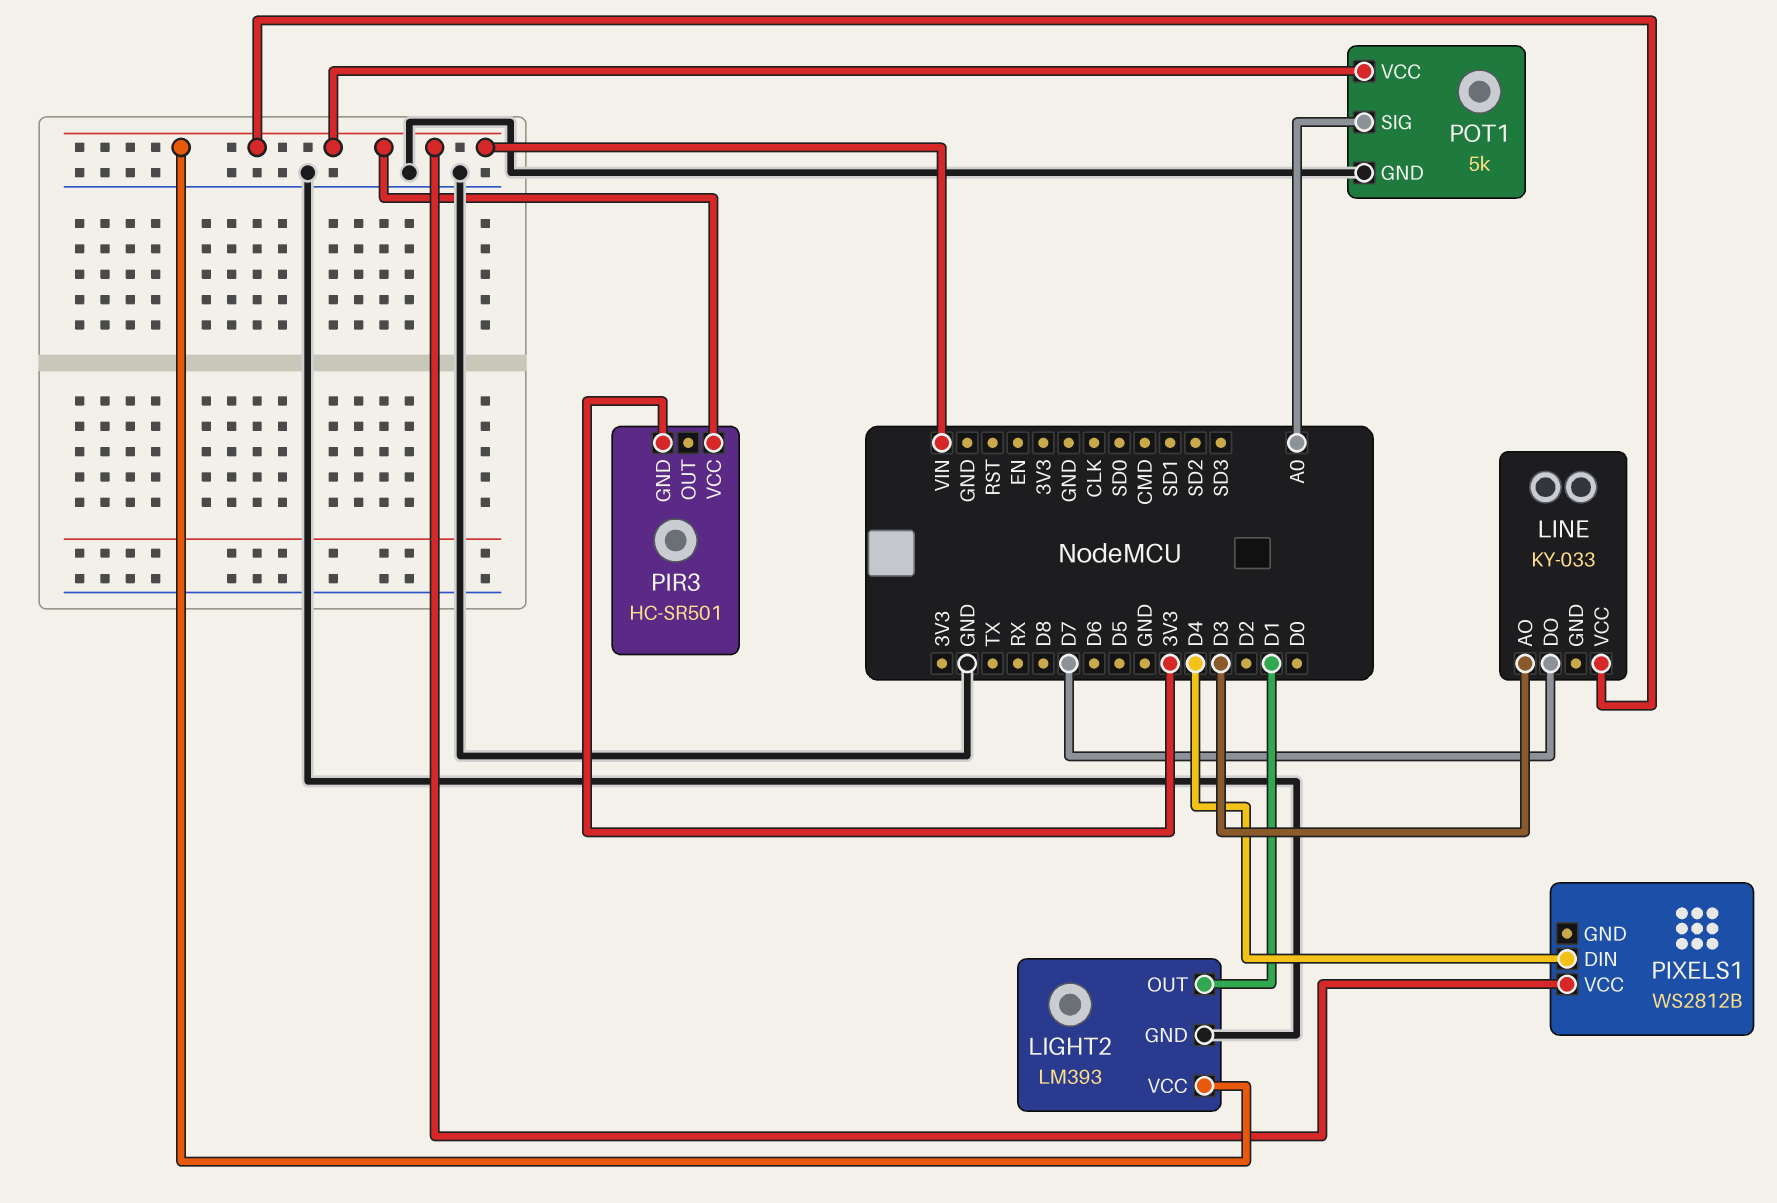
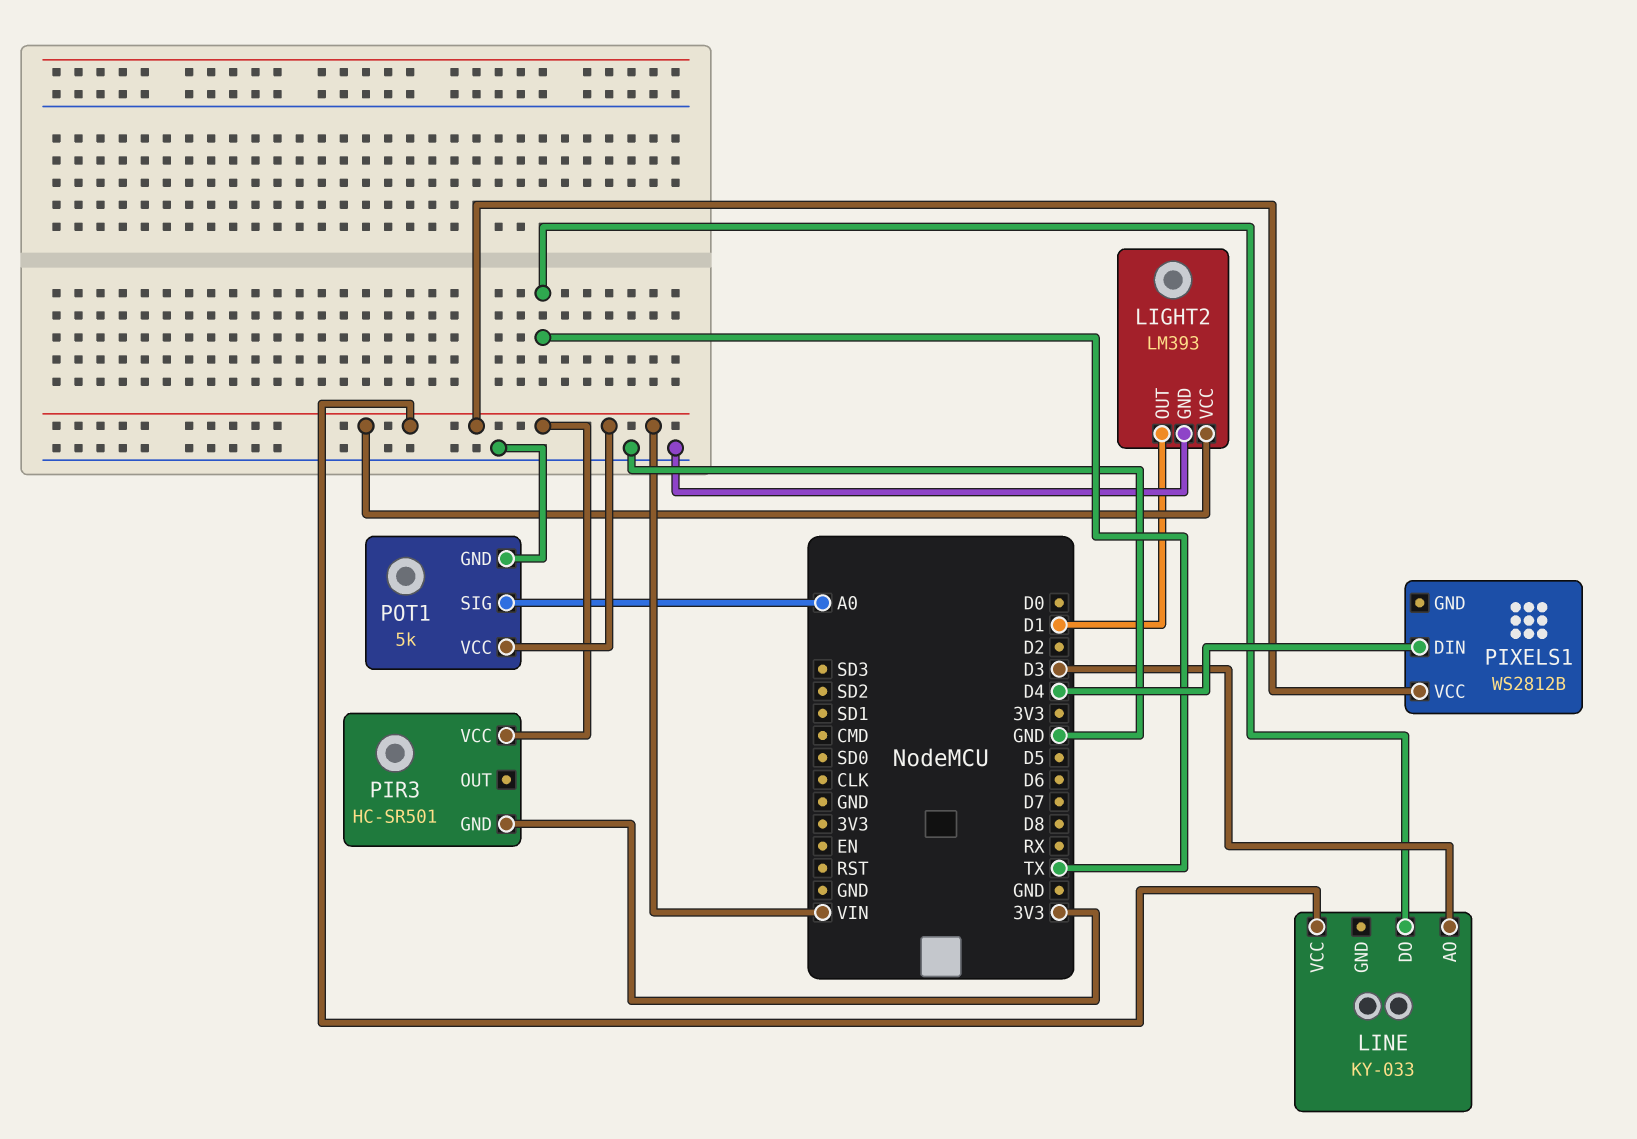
LINE pin DO: D7 -> TX

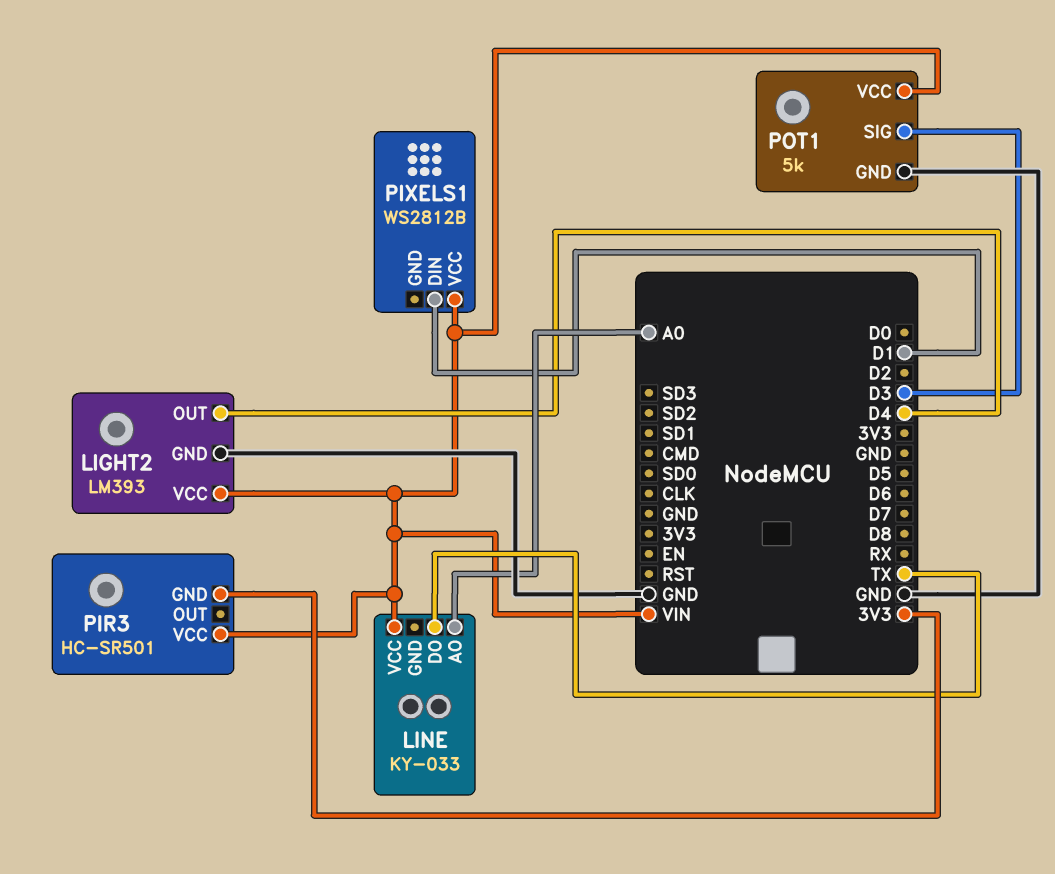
LIGHT2 pin OUT: D1 -> D4
LINE pin AO: D3 -> A0
PIXELS1 pin DIN: D4 -> D1
POT1 pin SIG: A0 -> D3

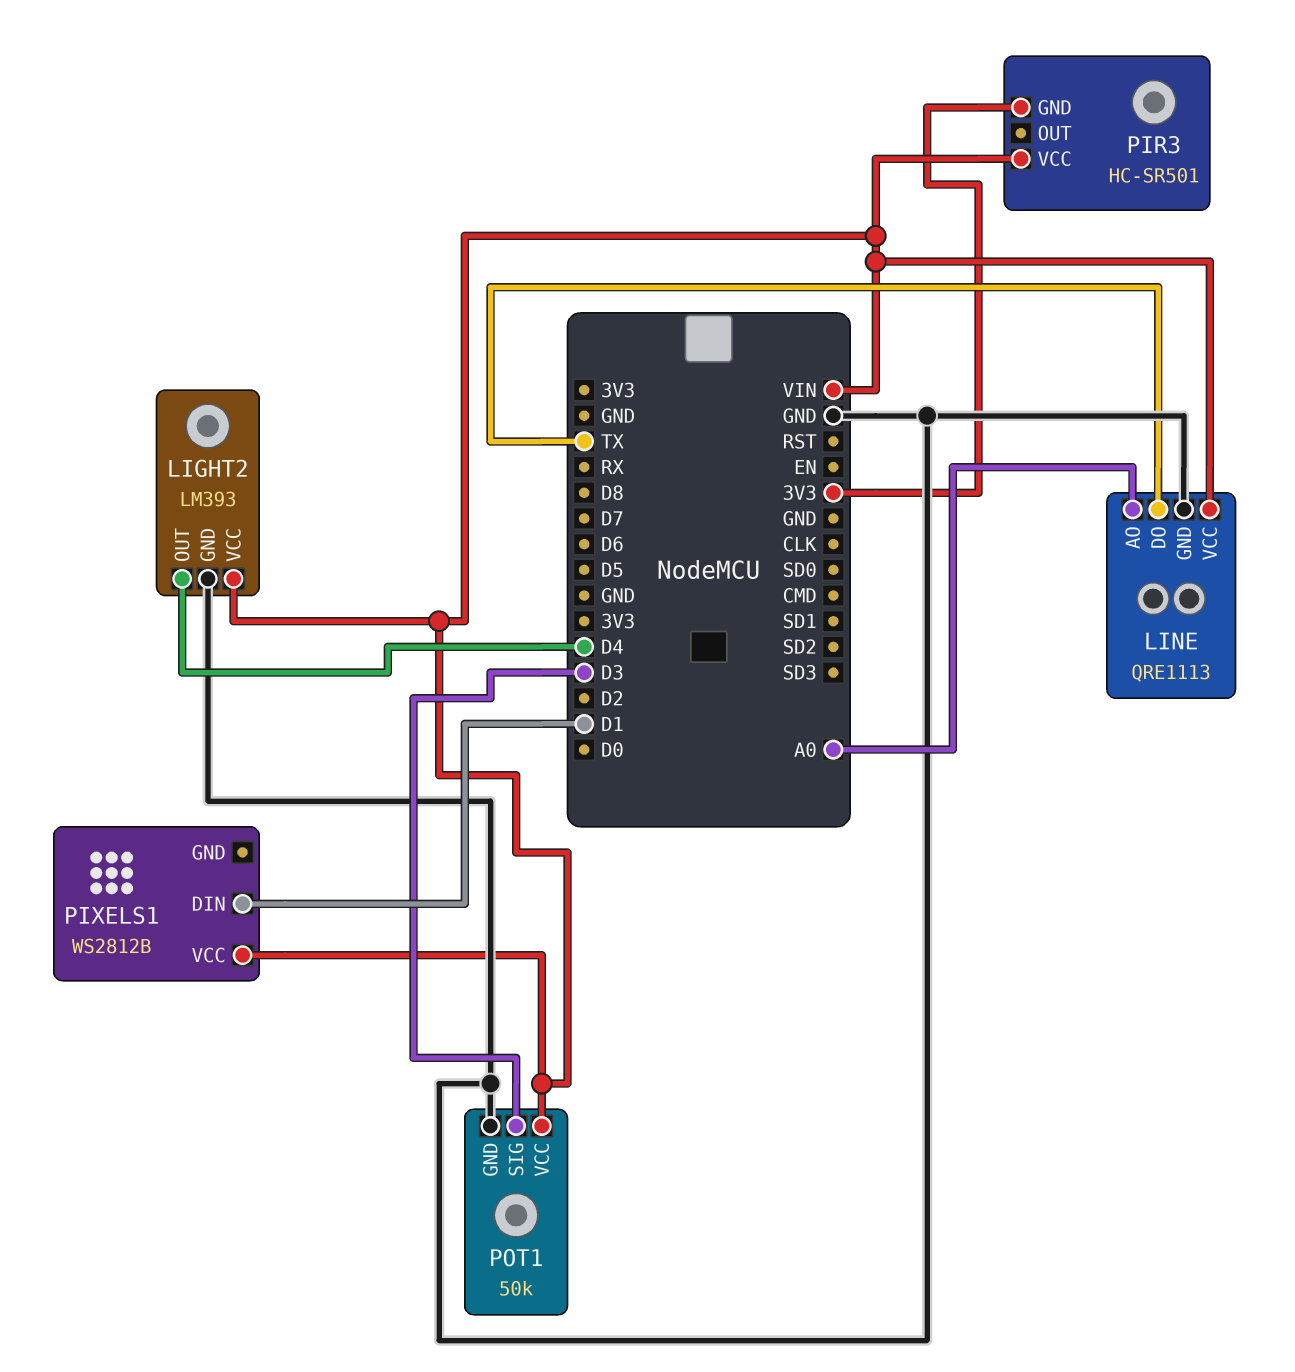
LINE: KY-033 -> QRE1113
LINE pin GND: none -> GND
POT1: 5k -> 50k

